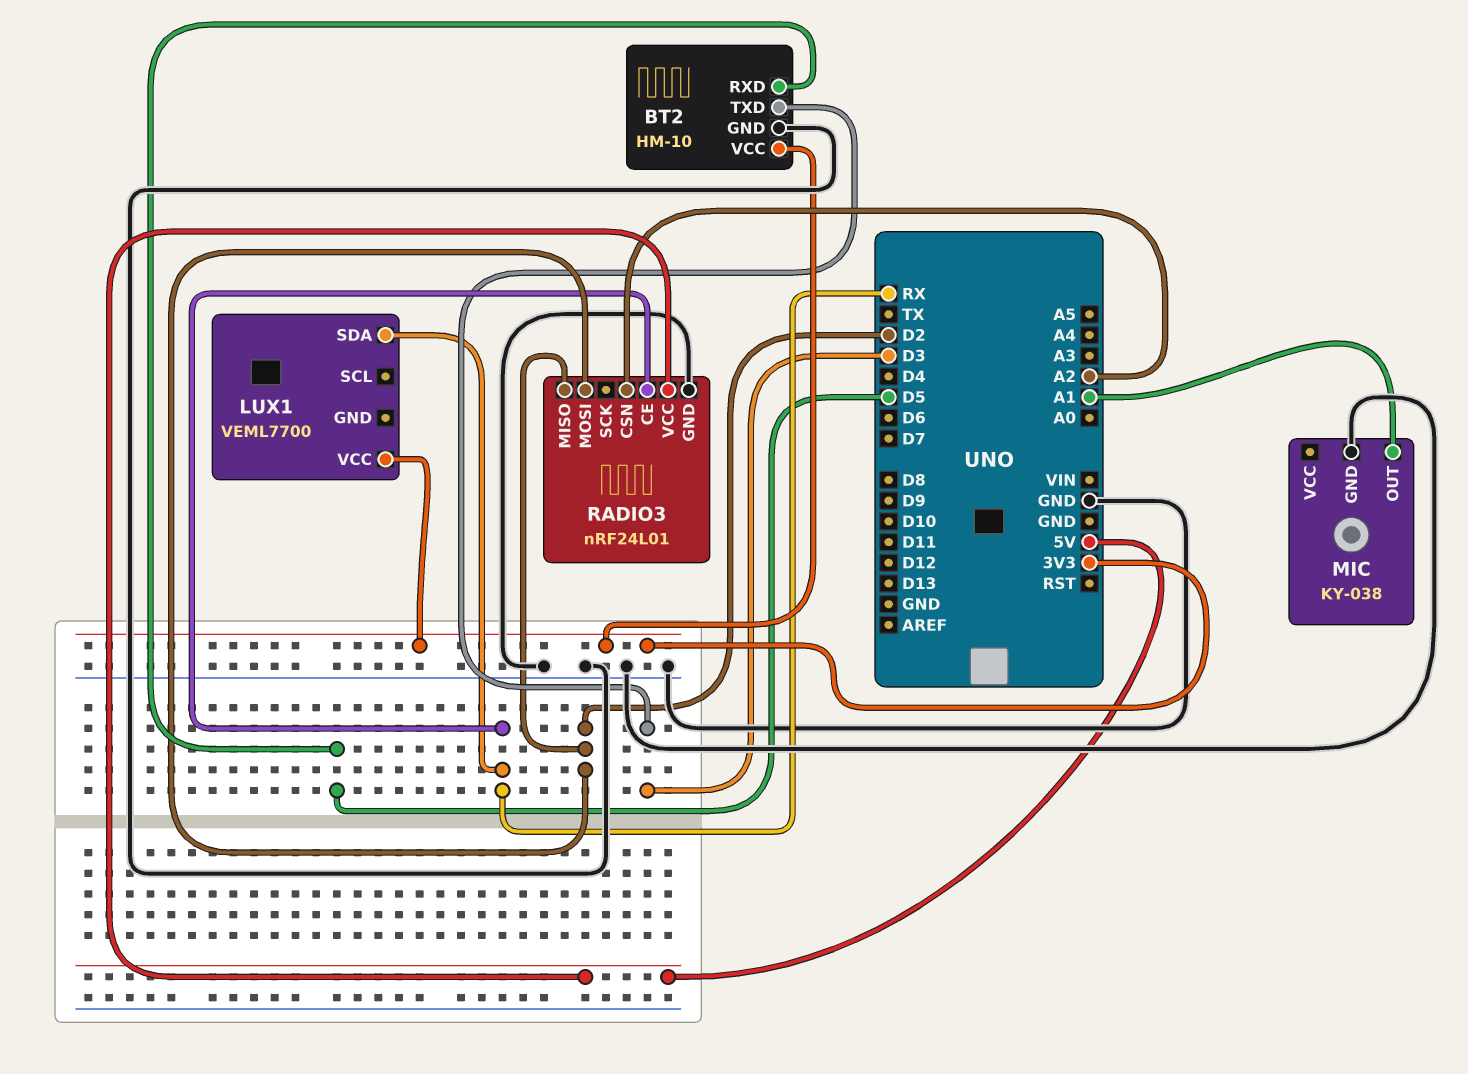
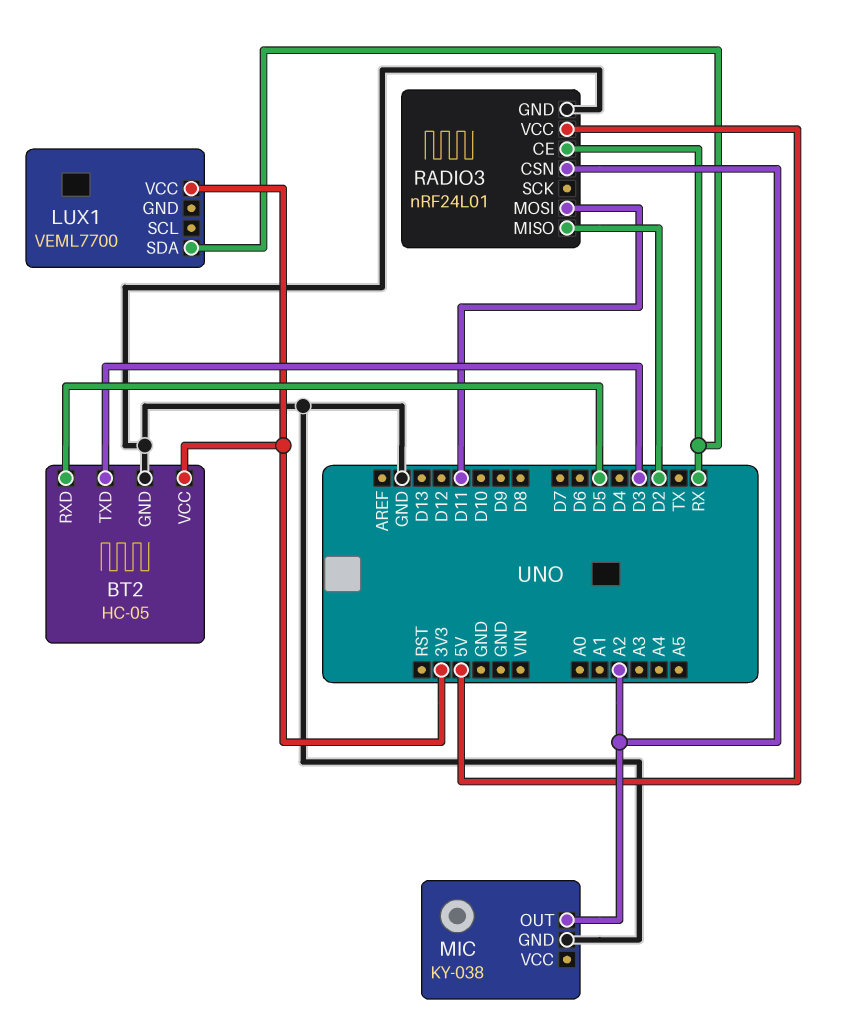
BT2: HM-10 -> HC-05
MIC pin OUT: A1 -> A2
RADIO3 pin MOSI: D2 -> D11

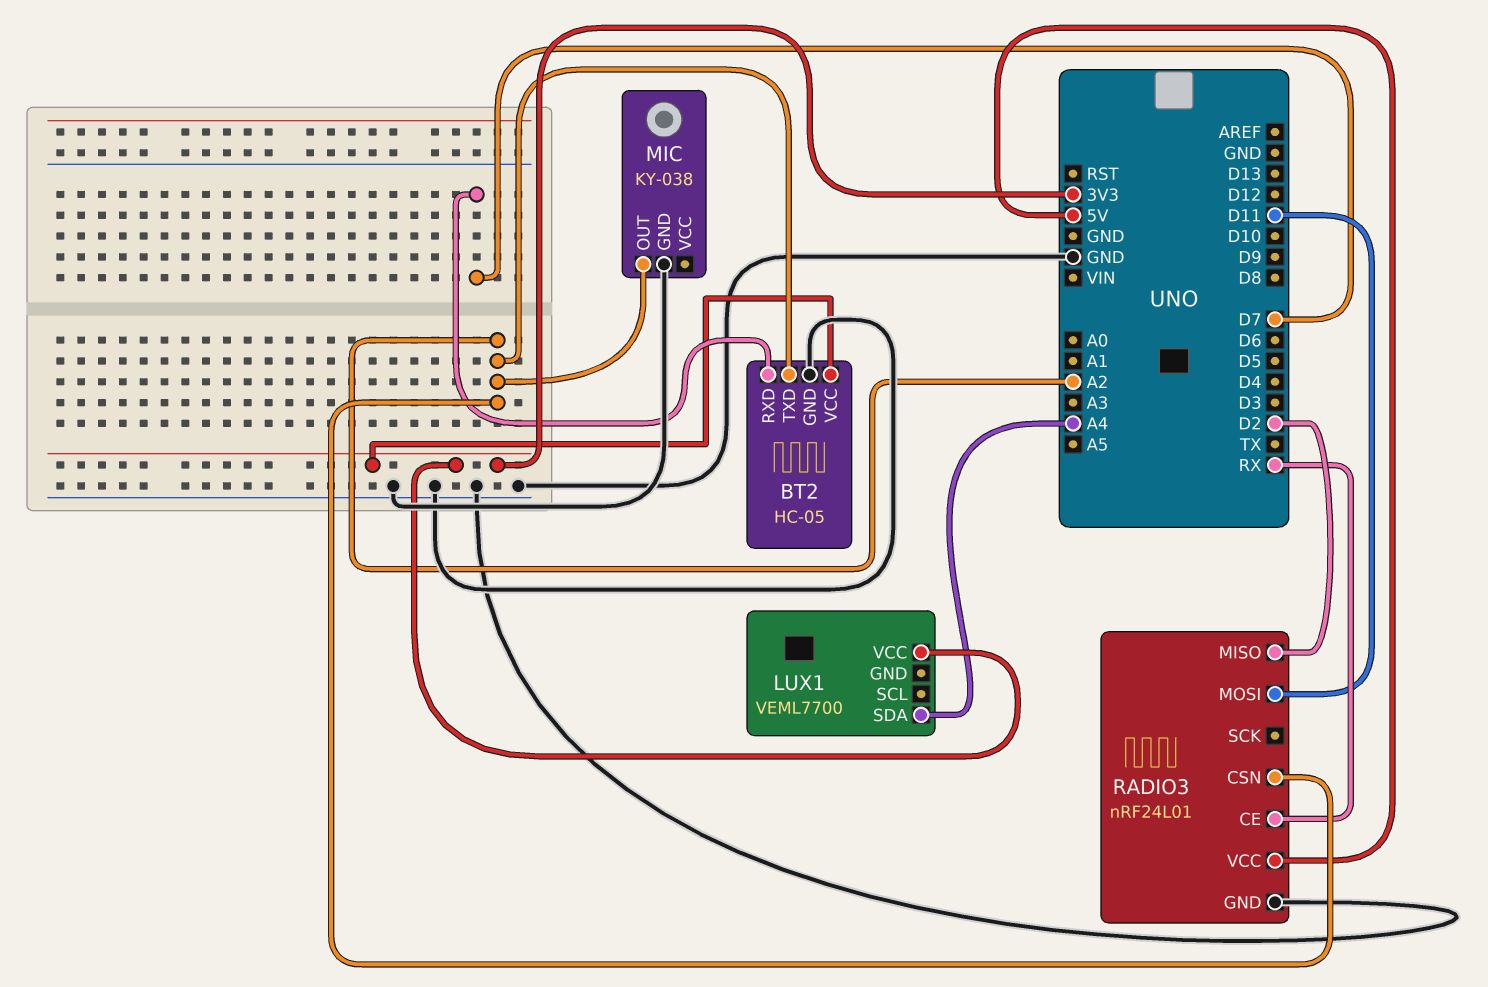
BT2 pin RXD: D5 -> D7
BT2 pin TXD: D3 -> A2
LUX1 pin SDA: RX -> A4

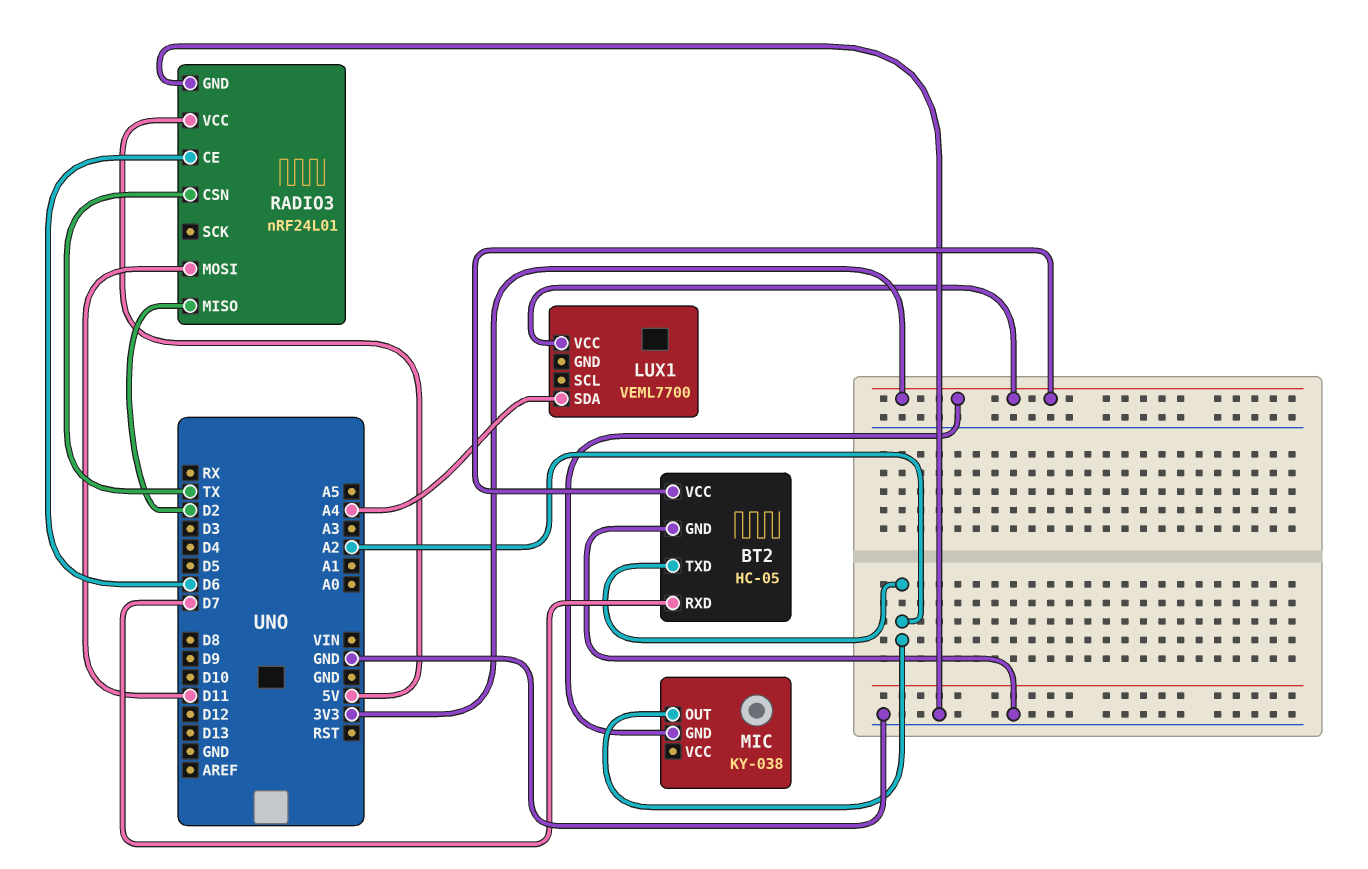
MIC pin GND: GND -> 3V3
RADIO3 pin CE: RX -> D6
RADIO3 pin CSN: A2 -> TX

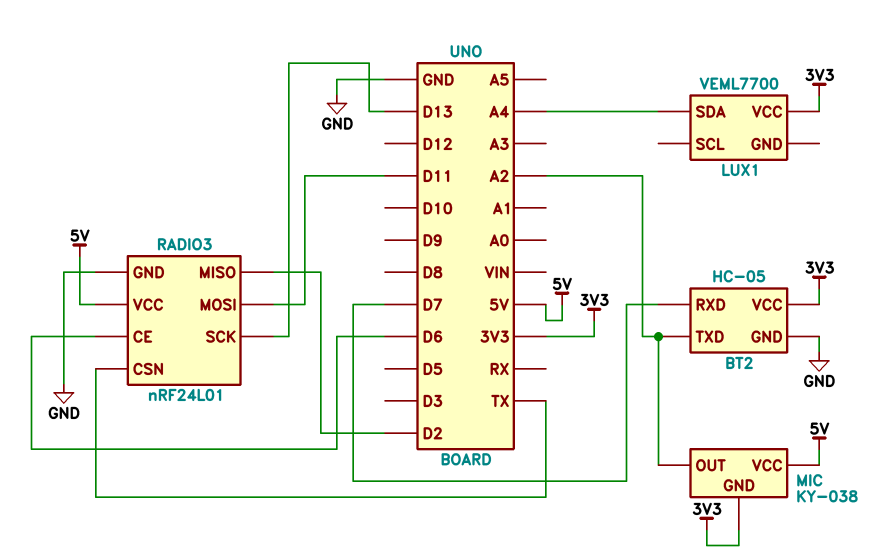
MIC pin VCC: none -> 5V
RADIO3 pin SCK: none -> D13

